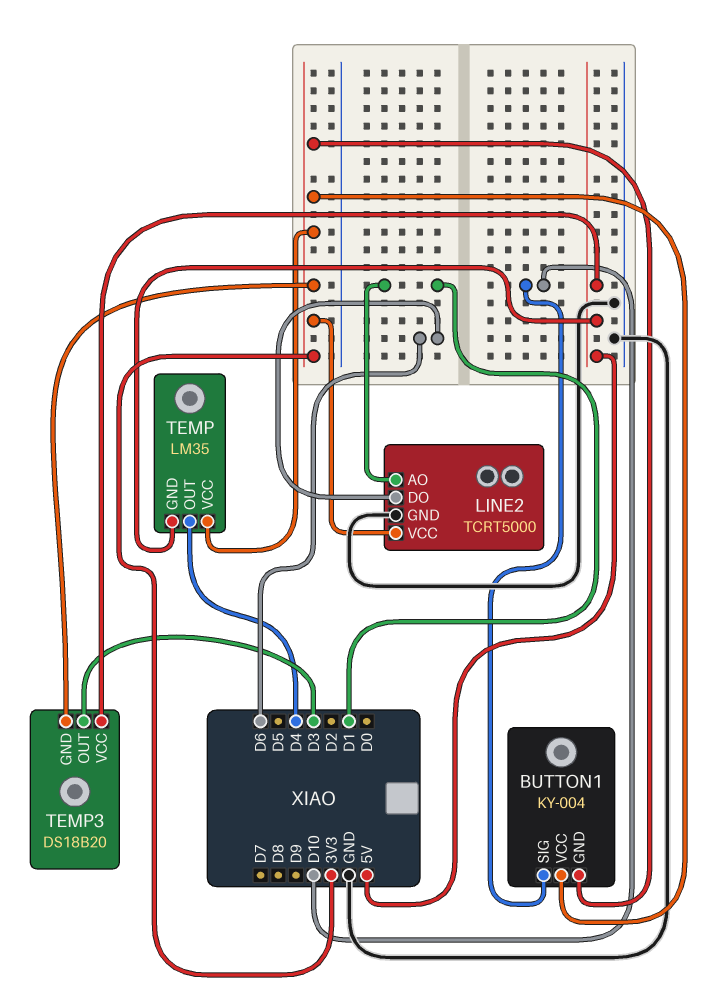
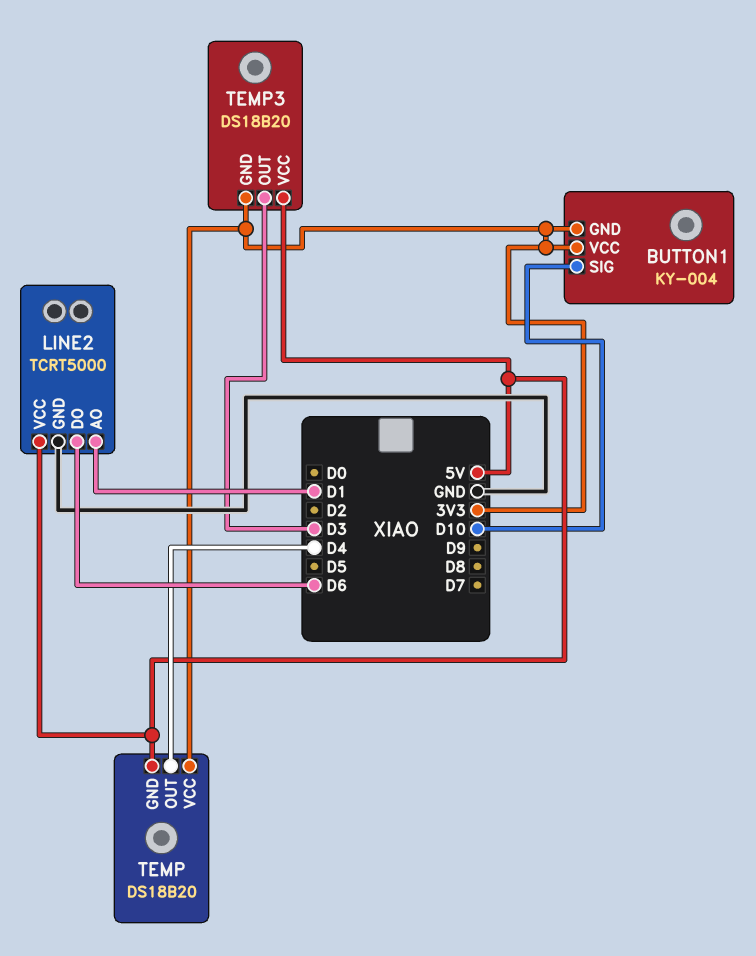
LINE2 pin VCC: 3V3 -> 5V
TEMP: LM35 -> DS18B20

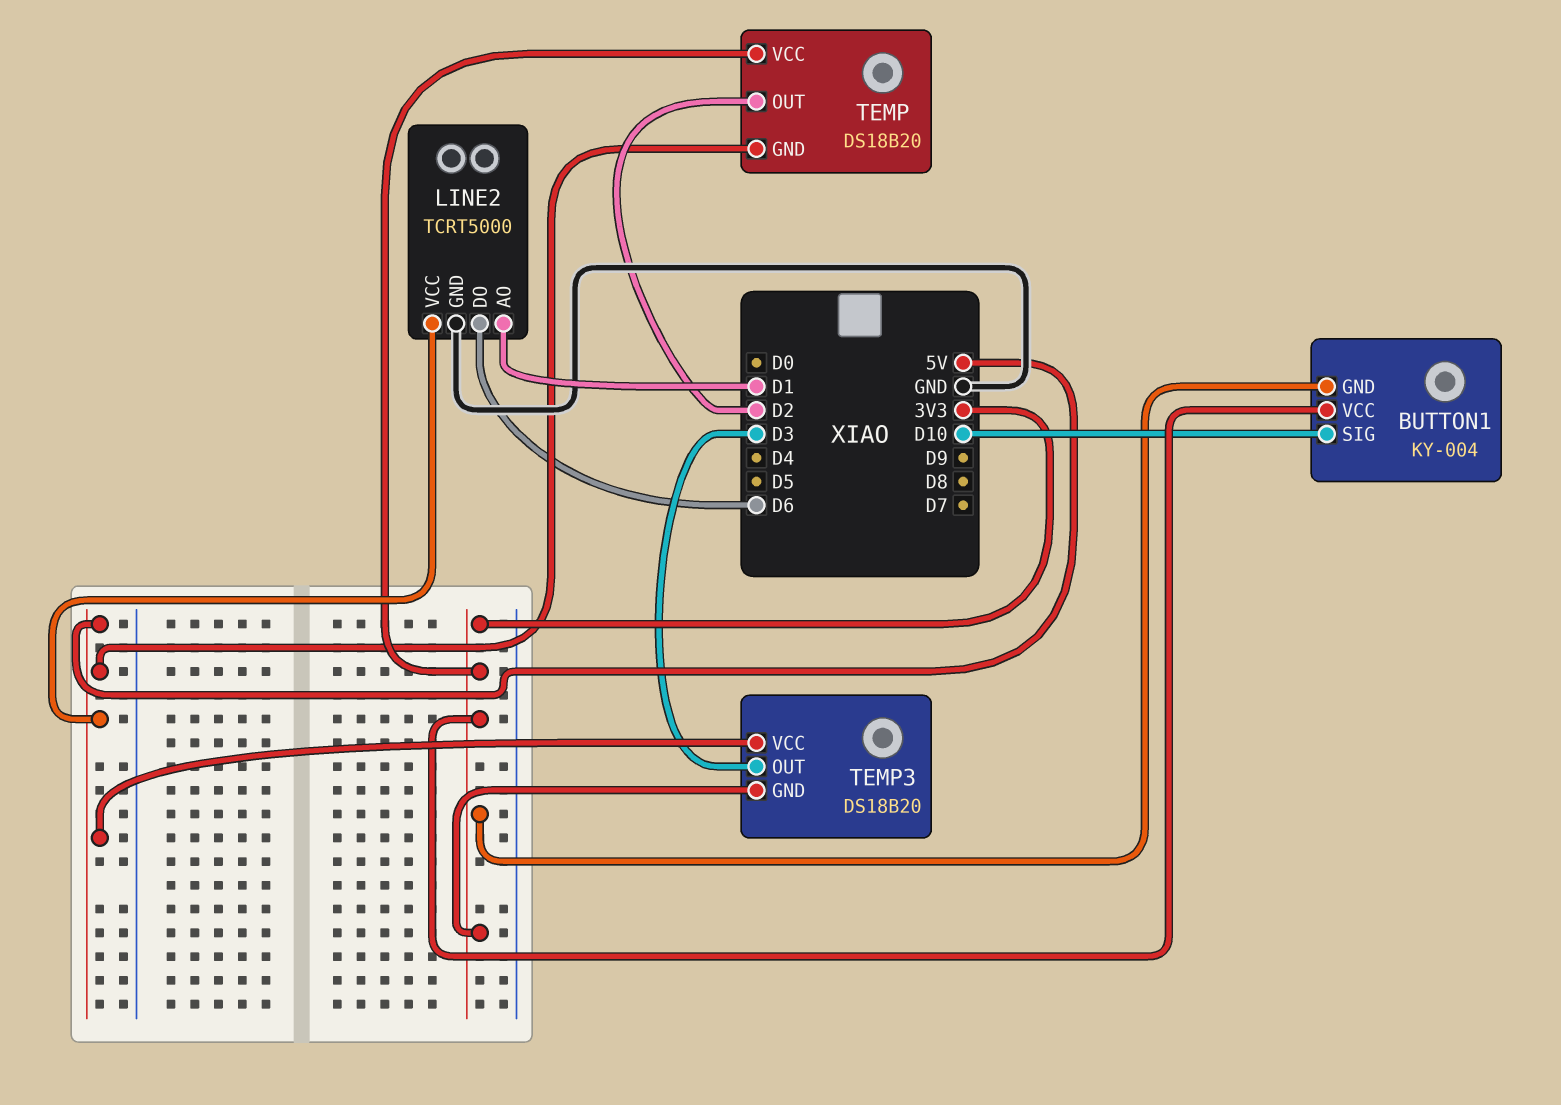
TEMP pin OUT: D4 -> D2

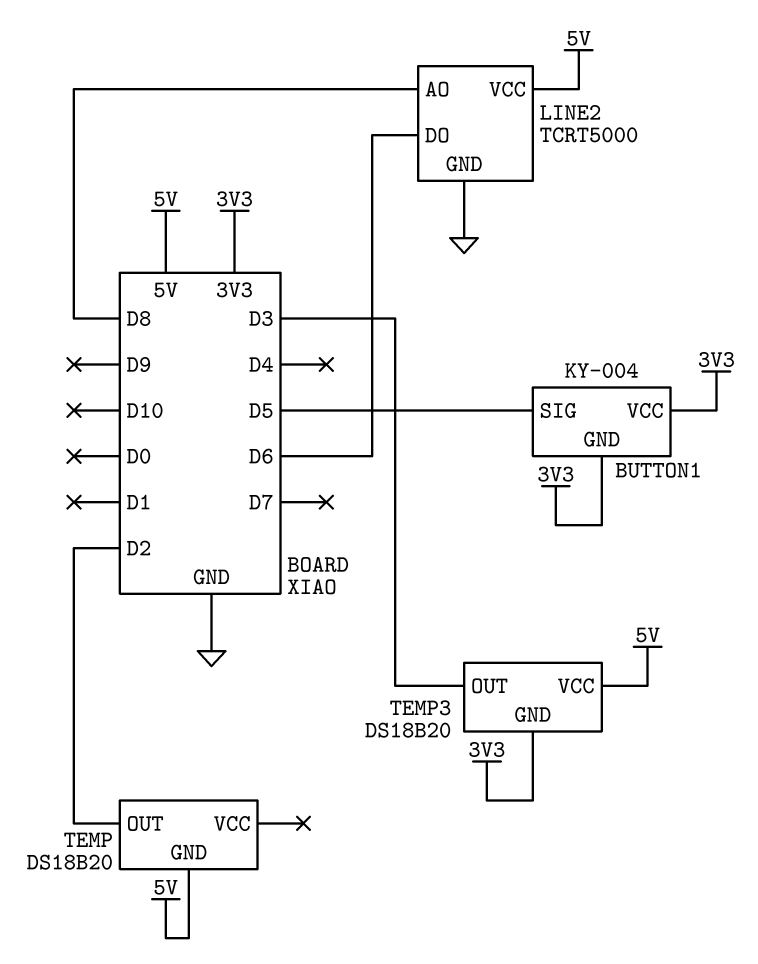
BUTTON1 pin SIG: D10 -> D5
LINE2 pin AO: D1 -> D8
TEMP pin VCC: 3V3 -> none

